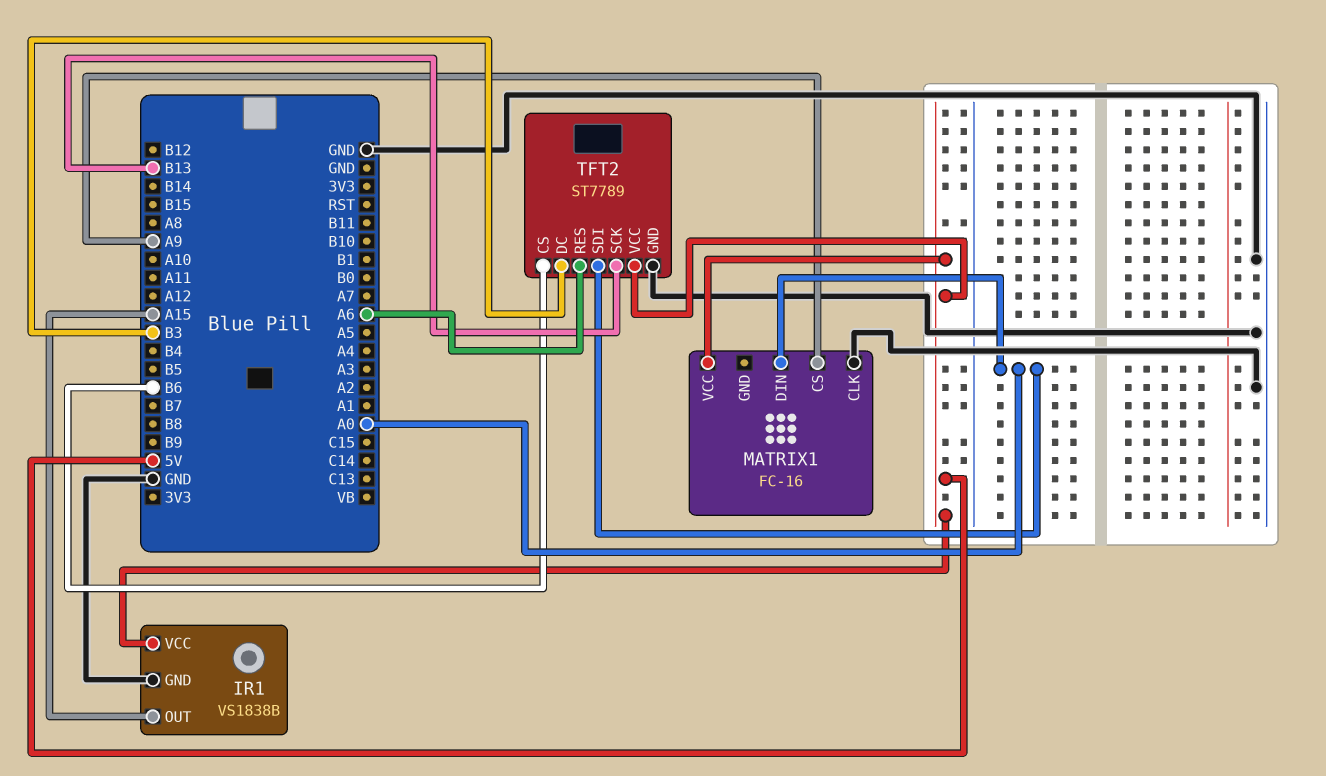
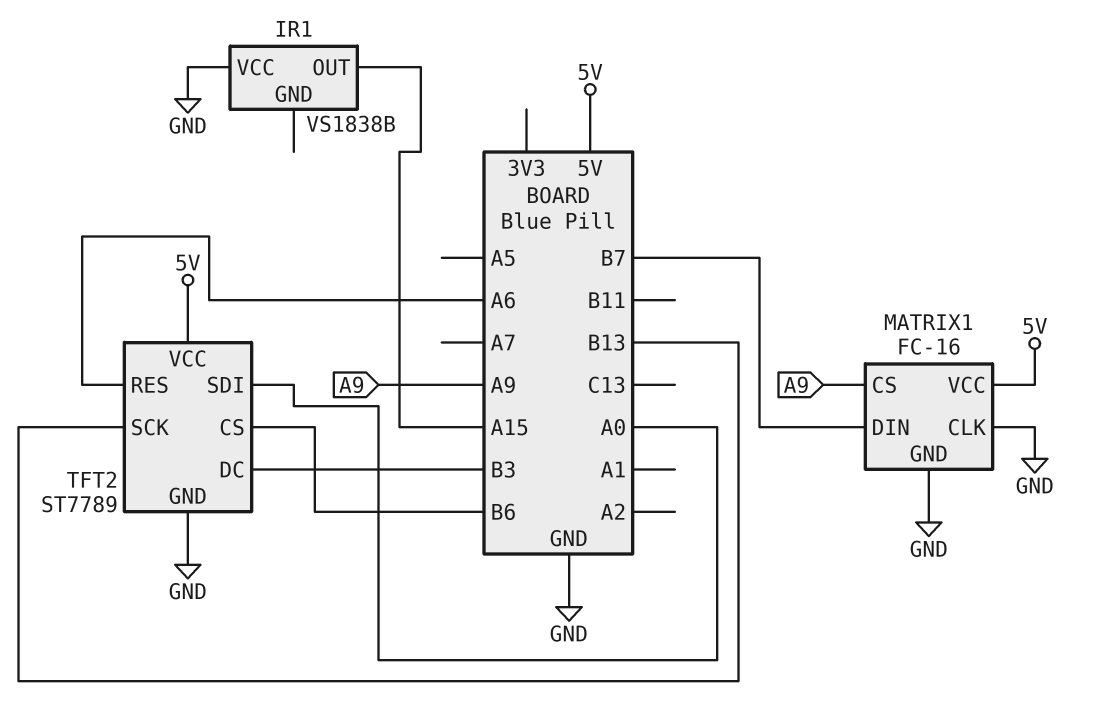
IR1 pin GND: GND -> none
IR1 pin VCC: 5V -> GND
MATRIX1 pin DIN: A0 -> B7
MATRIX1 pin GND: none -> GND

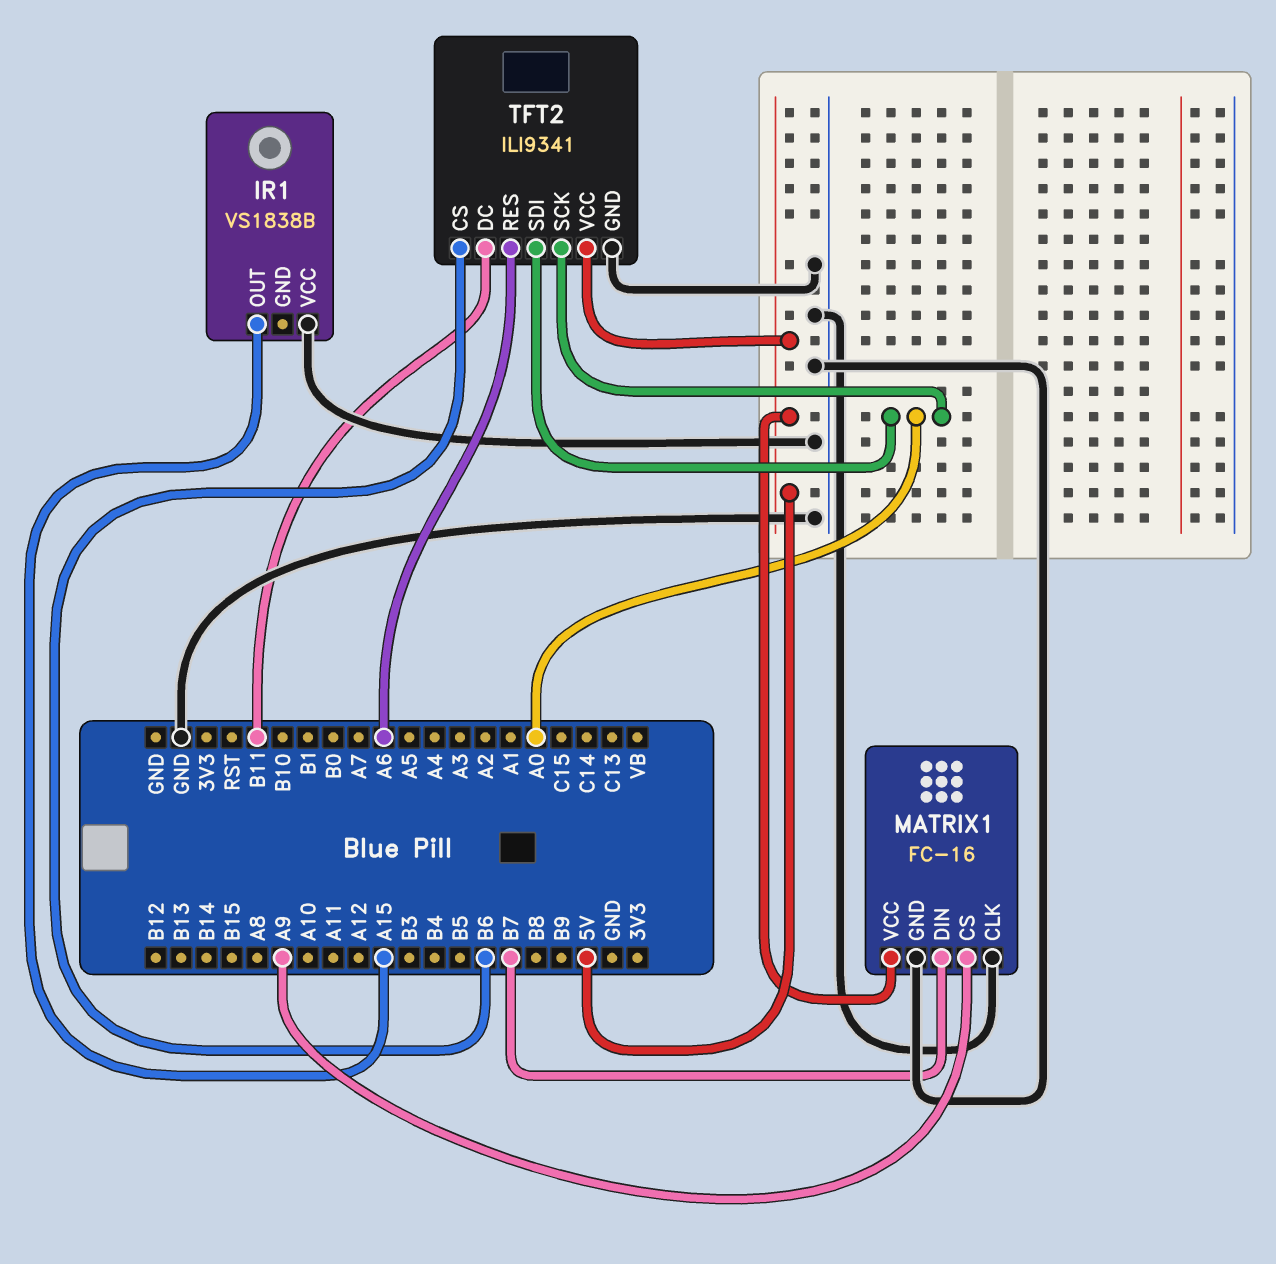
TFT2: ST7789 -> ILI9341
TFT2 pin DC: B3 -> B11
TFT2 pin SCK: B13 -> A0

